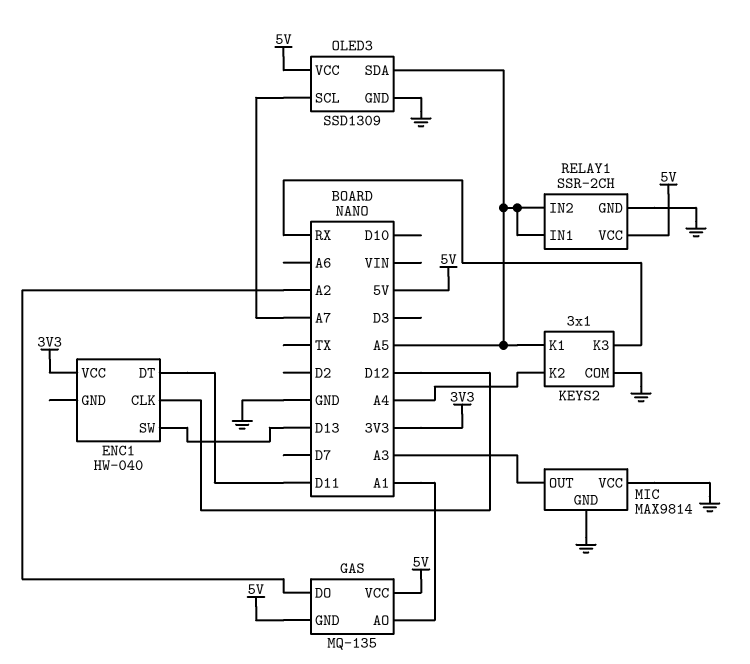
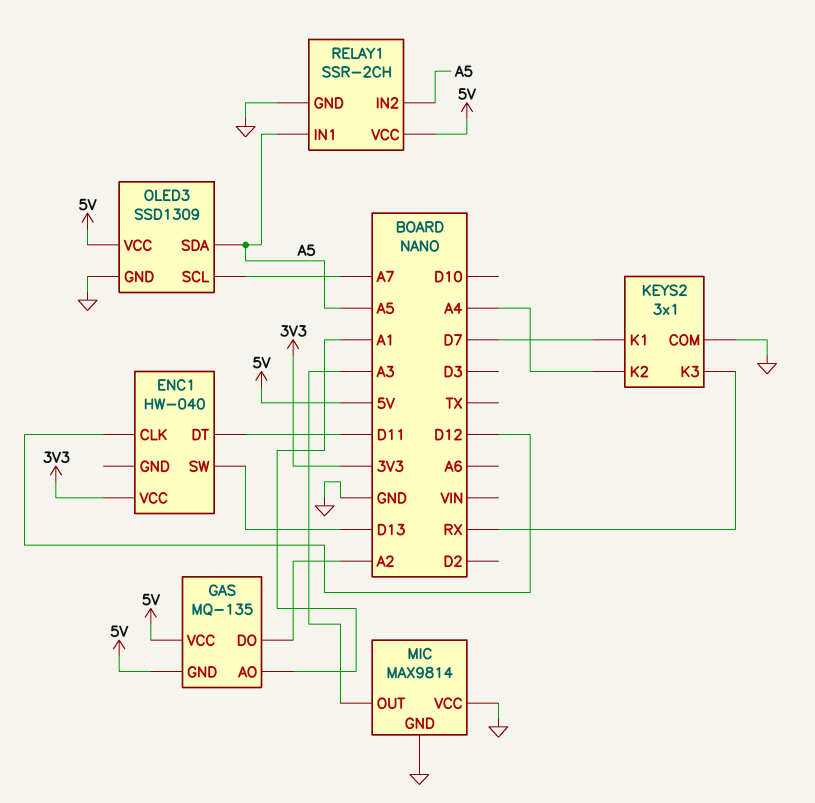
KEYS2 pin K1: A5 -> D7

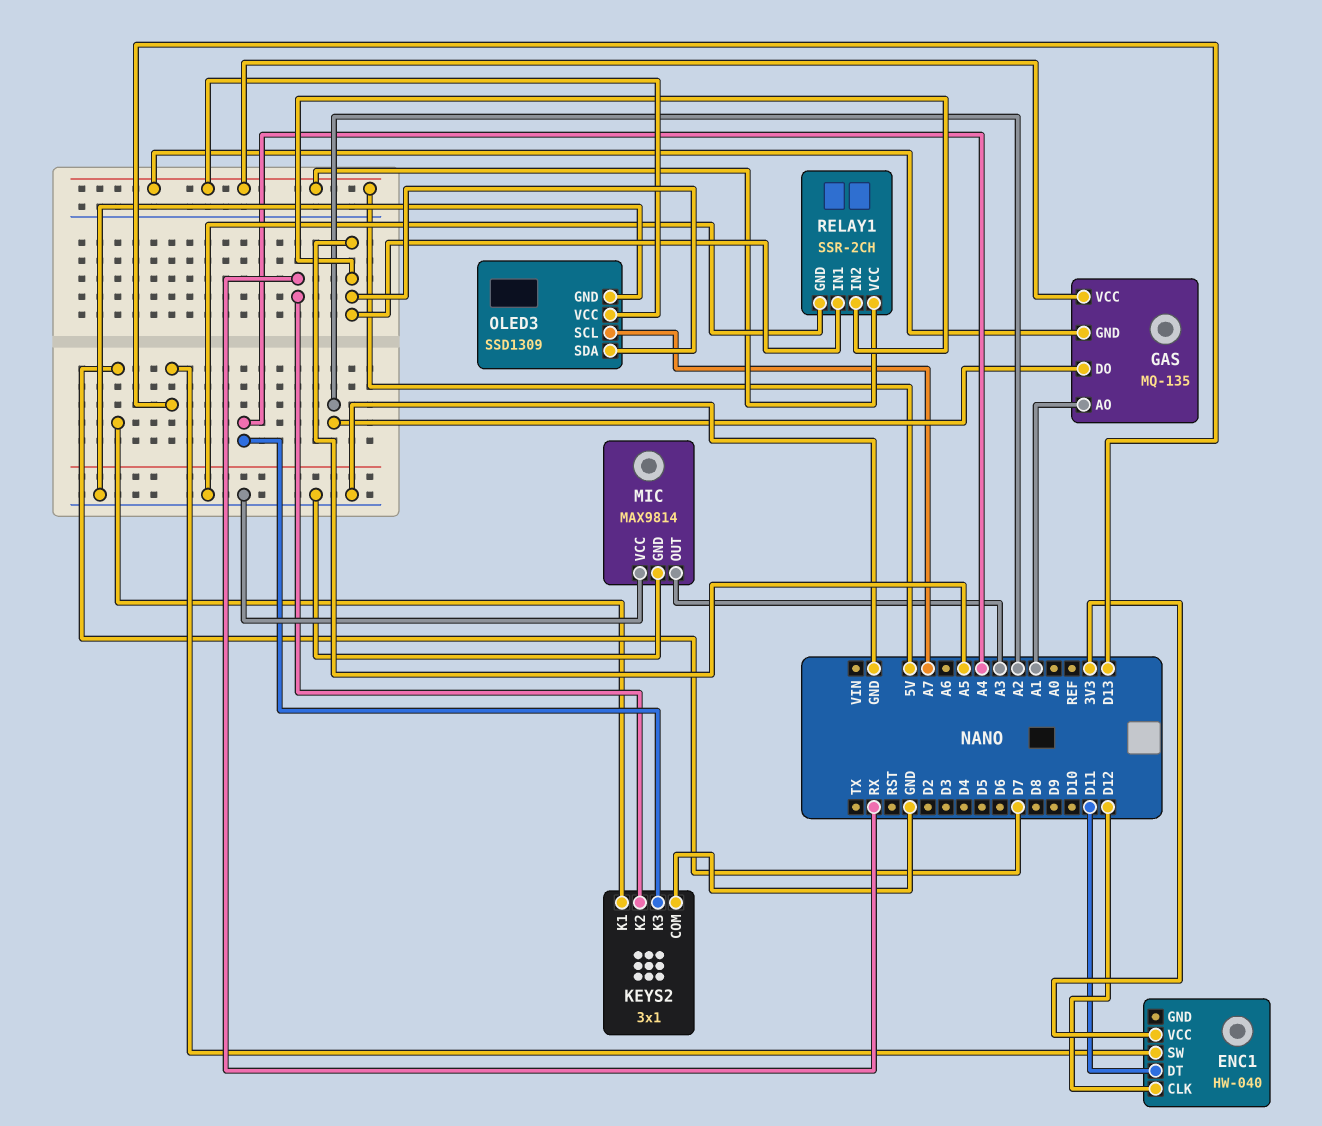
KEYS2 pin K2: A4 -> RX
KEYS2 pin K3: RX -> A4

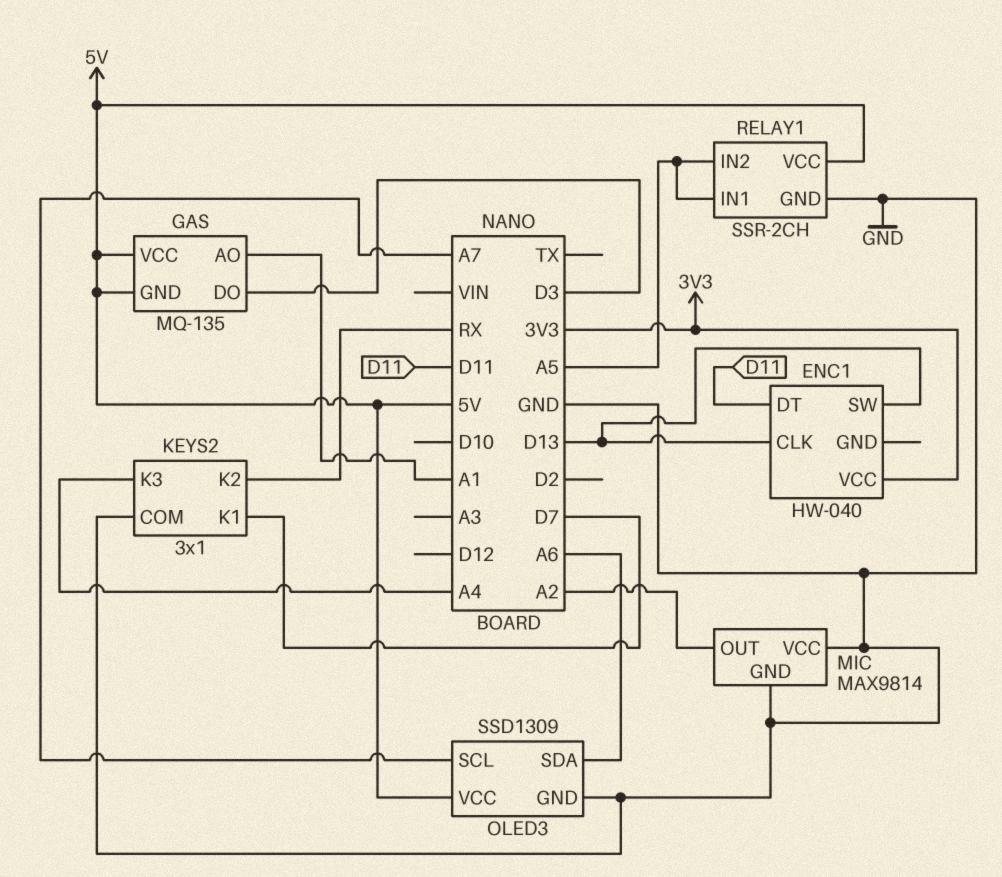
ENC1 pin CLK: D12 -> D13
GAS pin DO: A2 -> D3
MIC pin OUT: A3 -> A2
OLED3 pin SDA: A5 -> A6

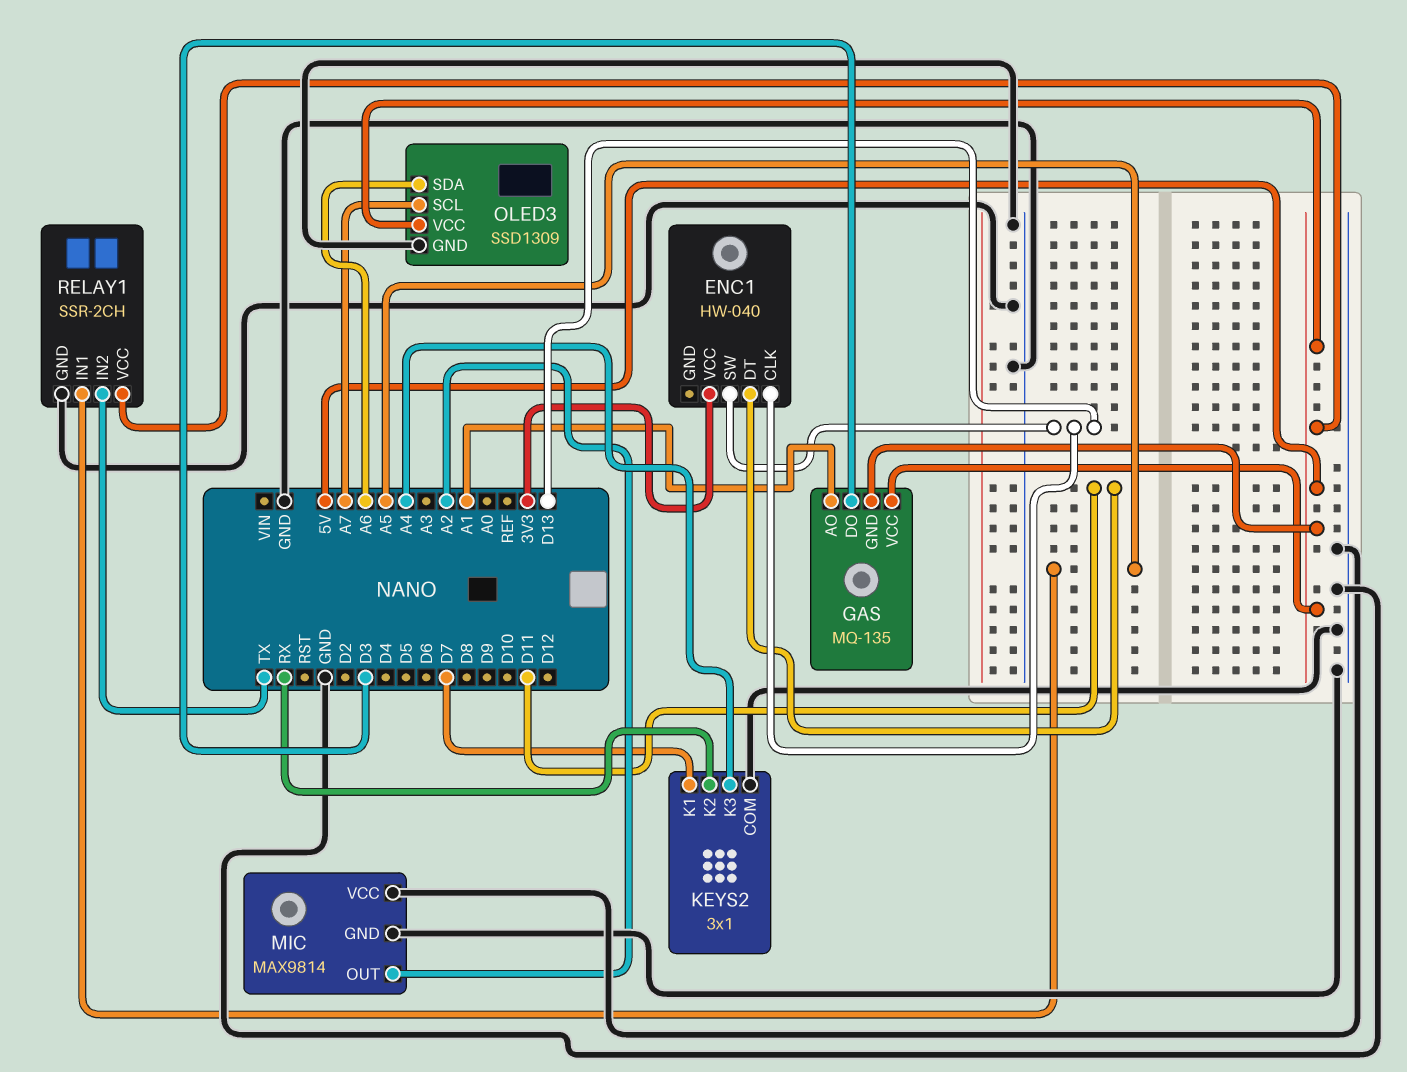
RELAY1 pin IN2: A5 -> TX

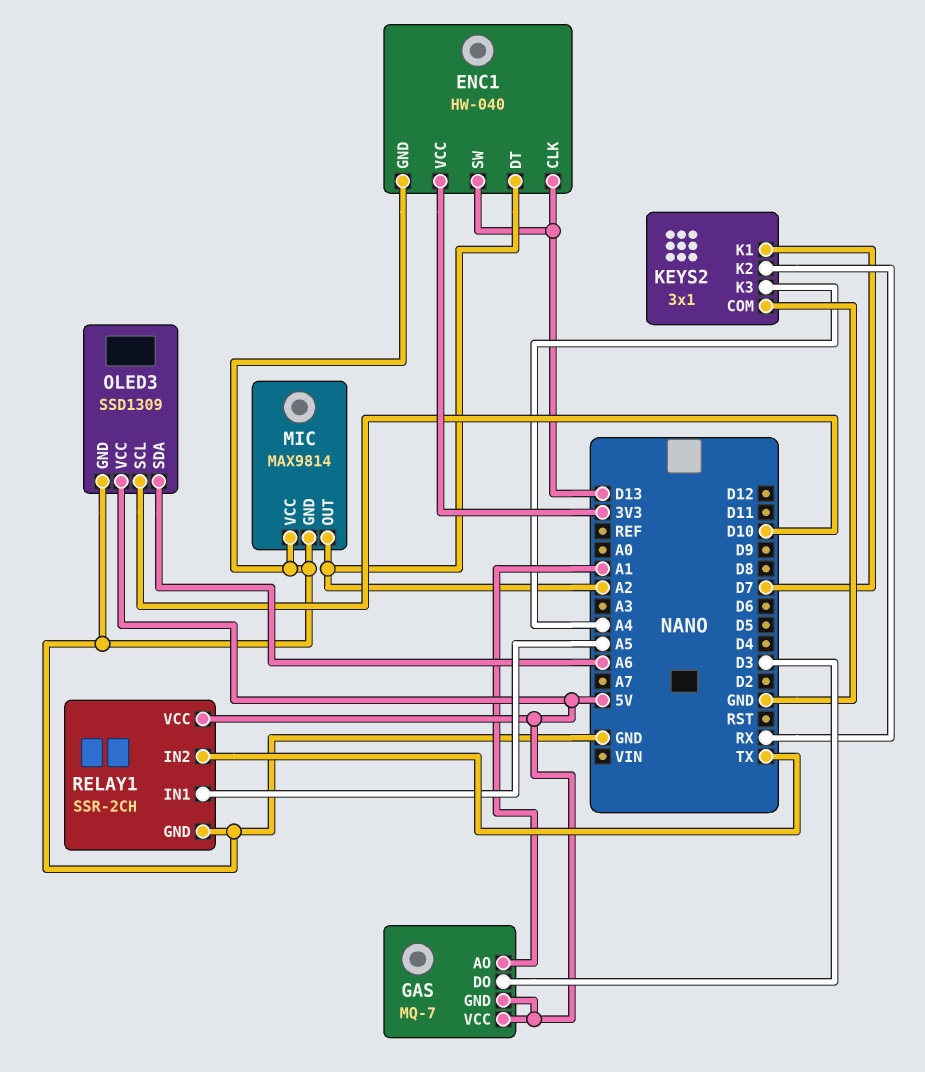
ENC1 pin DT: D11 -> A2
ENC1 pin GND: none -> GND
GAS: MQ-135 -> MQ-7
OLED3 pin SCL: A7 -> D10

